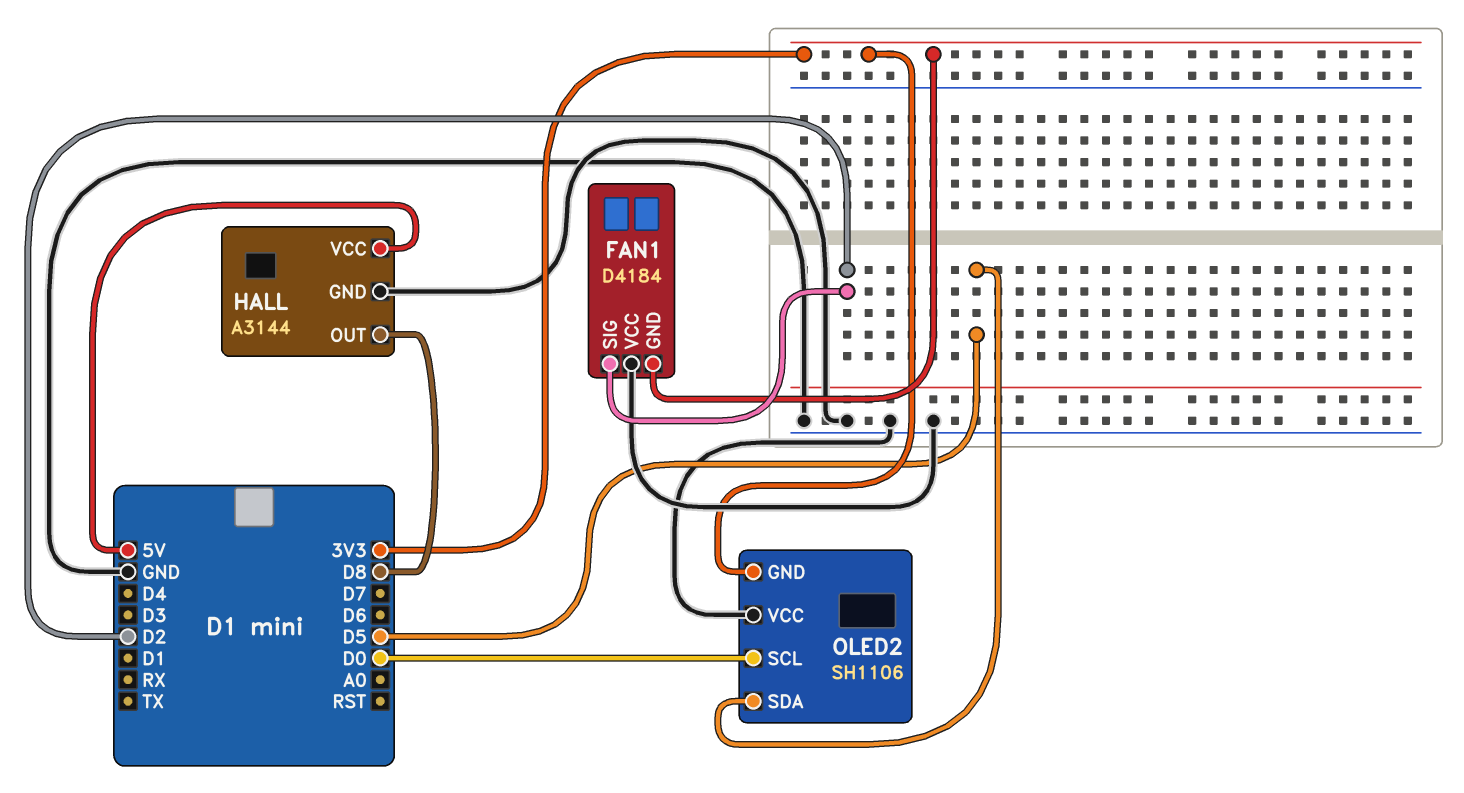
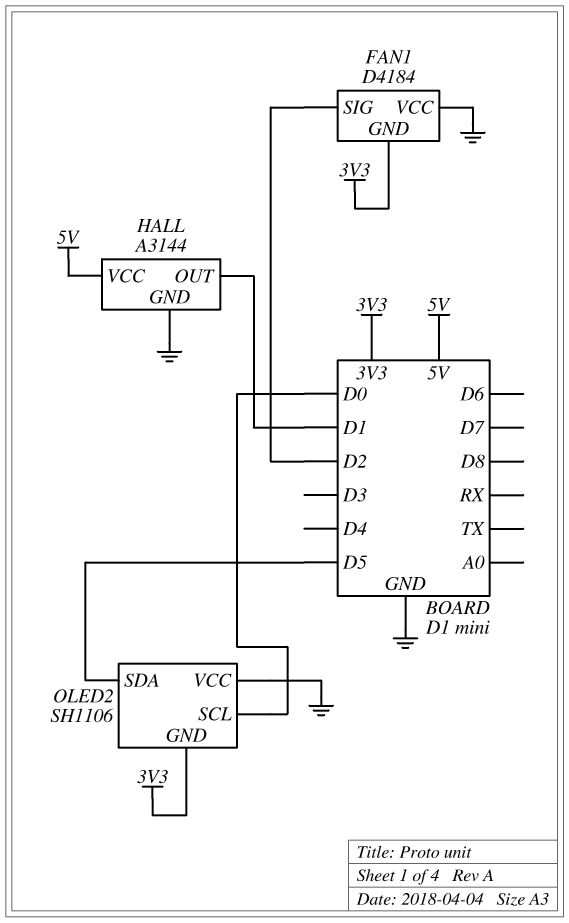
HALL pin OUT: D8 -> D1

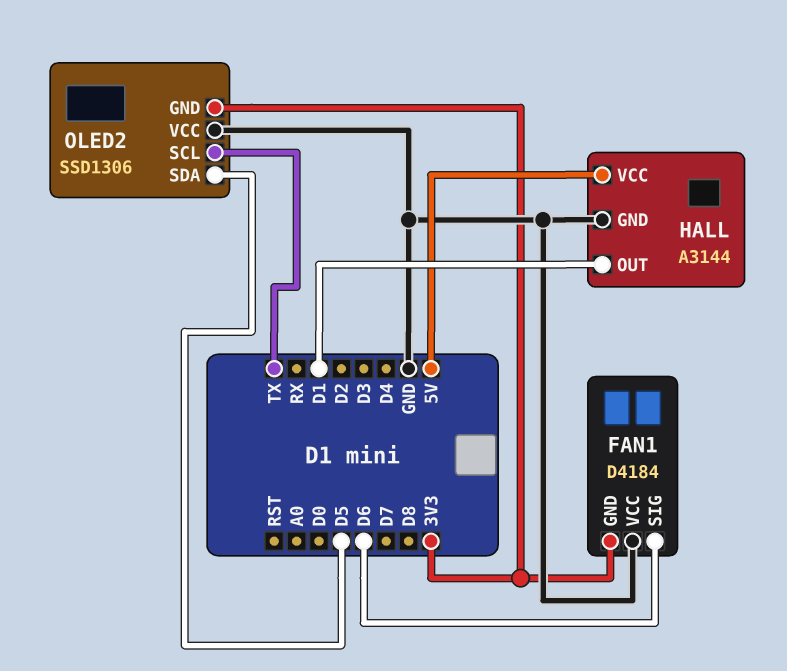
FAN1 pin SIG: D2 -> D6
OLED2: SH1106 -> SSD1306
OLED2 pin SCL: D0 -> TX

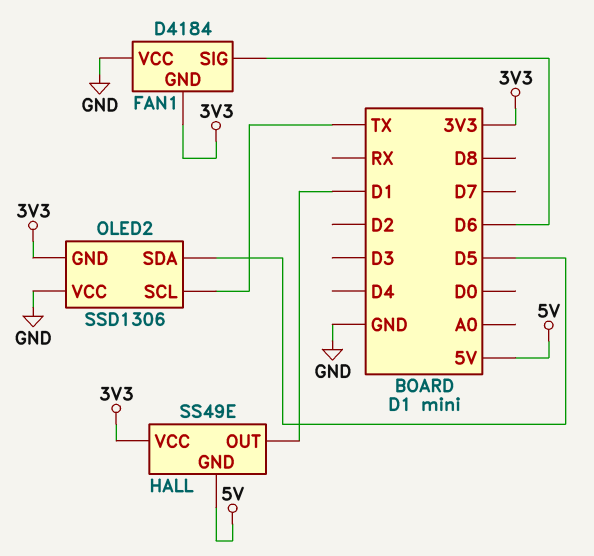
HALL: A3144 -> SS49E
HALL pin GND: GND -> 5V
HALL pin VCC: 5V -> 3V3

